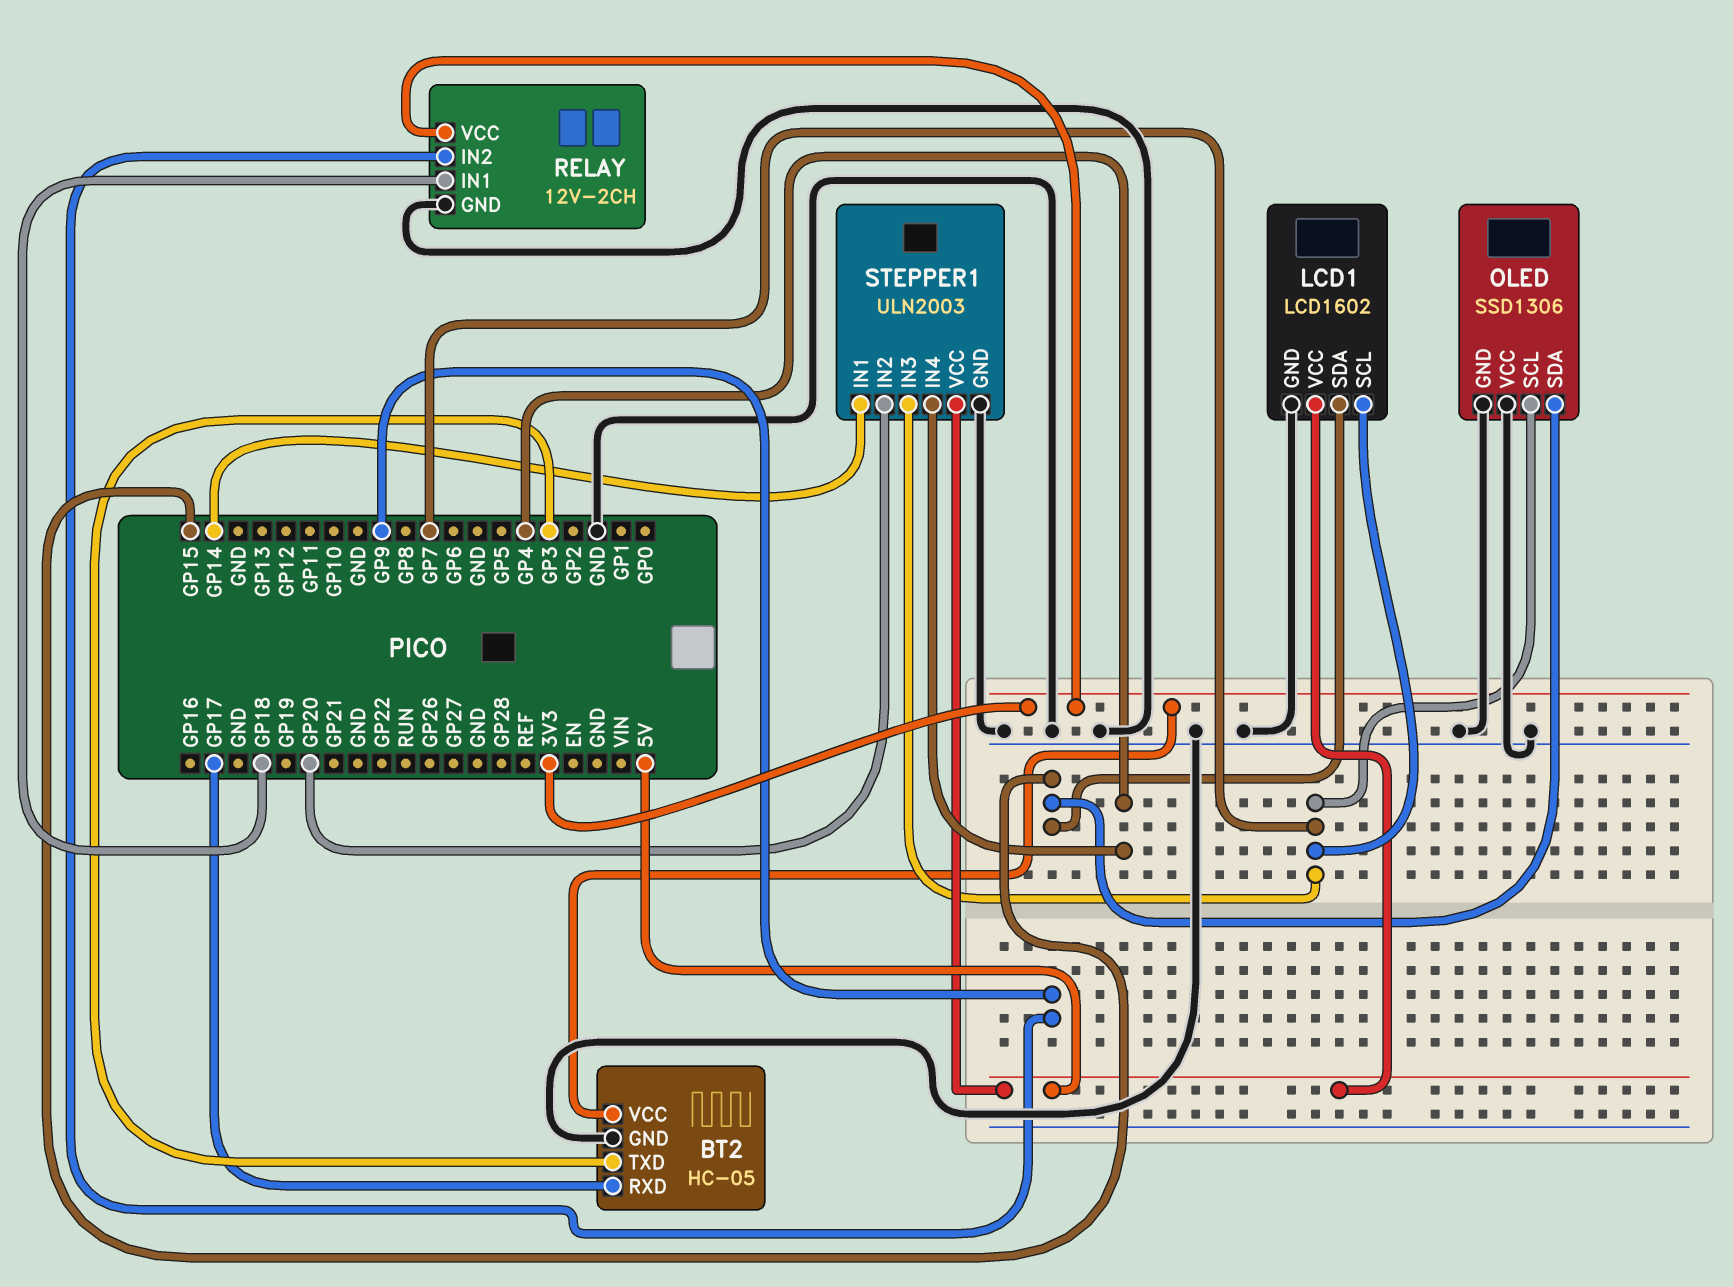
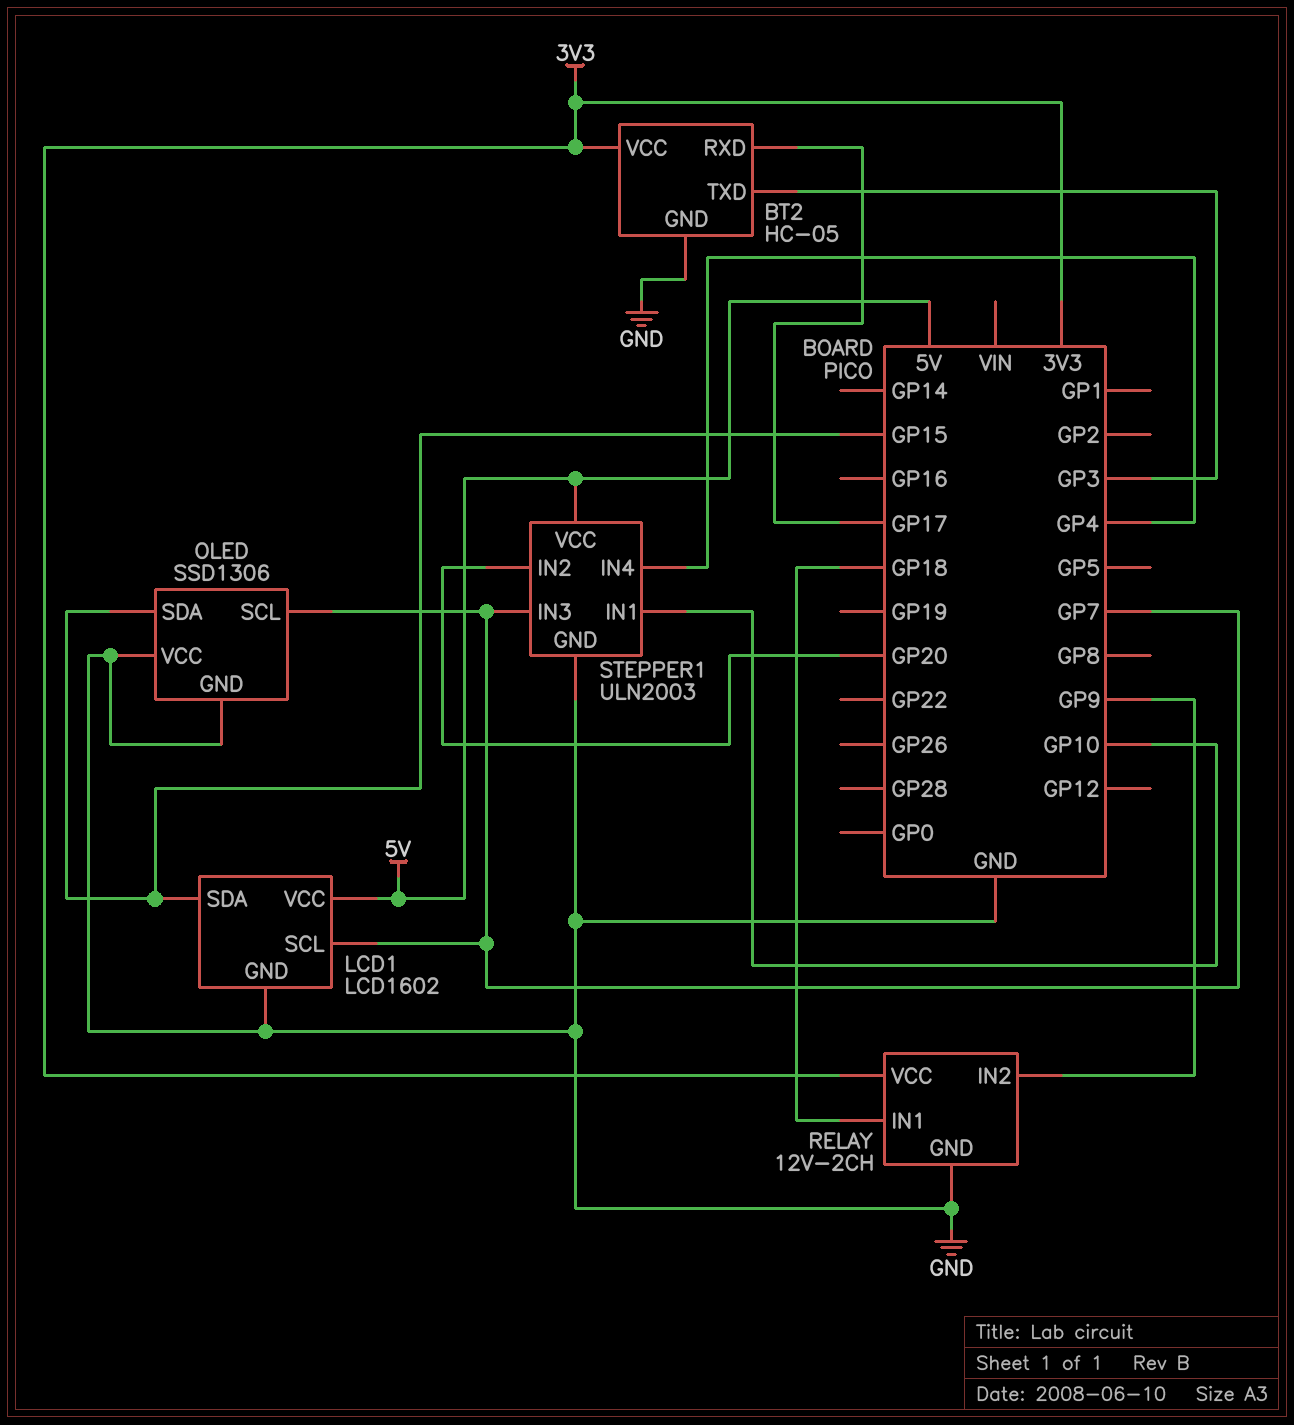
STEPPER1 pin IN1: GP14 -> GP10

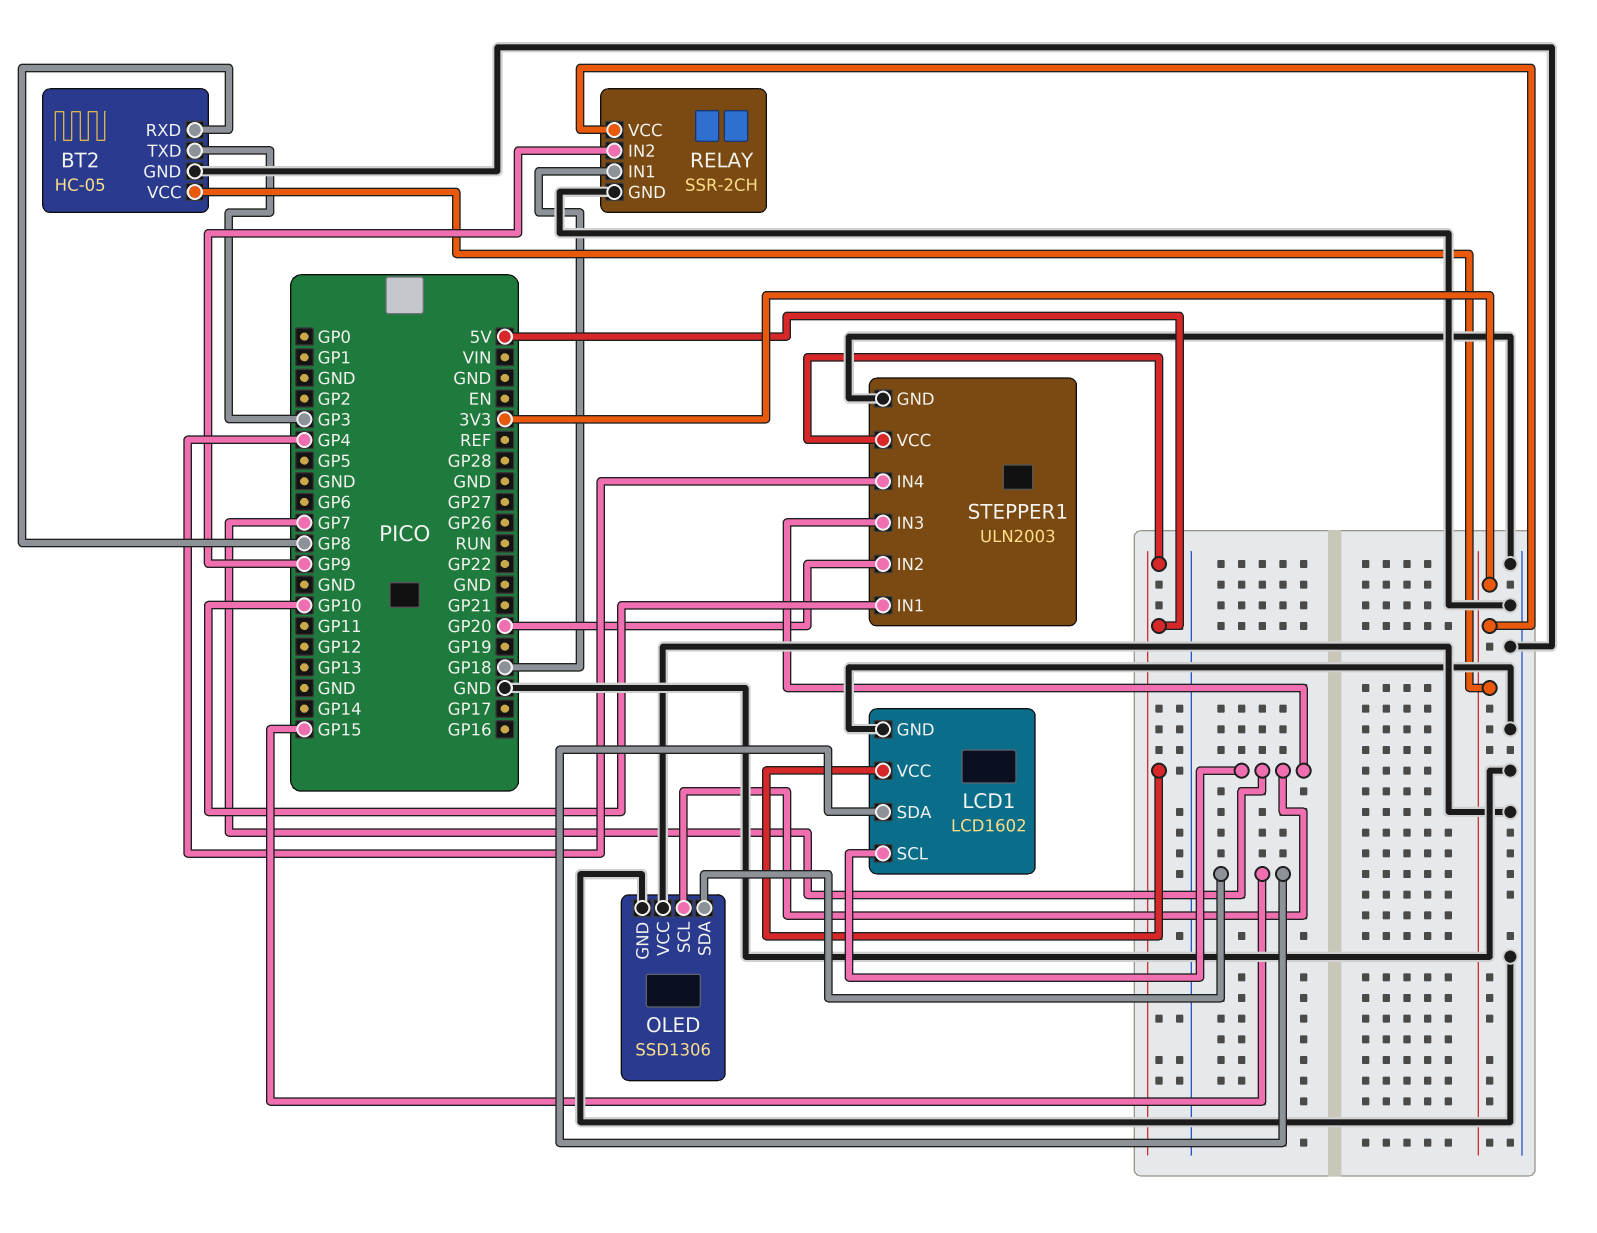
BT2 pin RXD: GP17 -> GP8
RELAY: 12V-2CH -> SSR-2CH

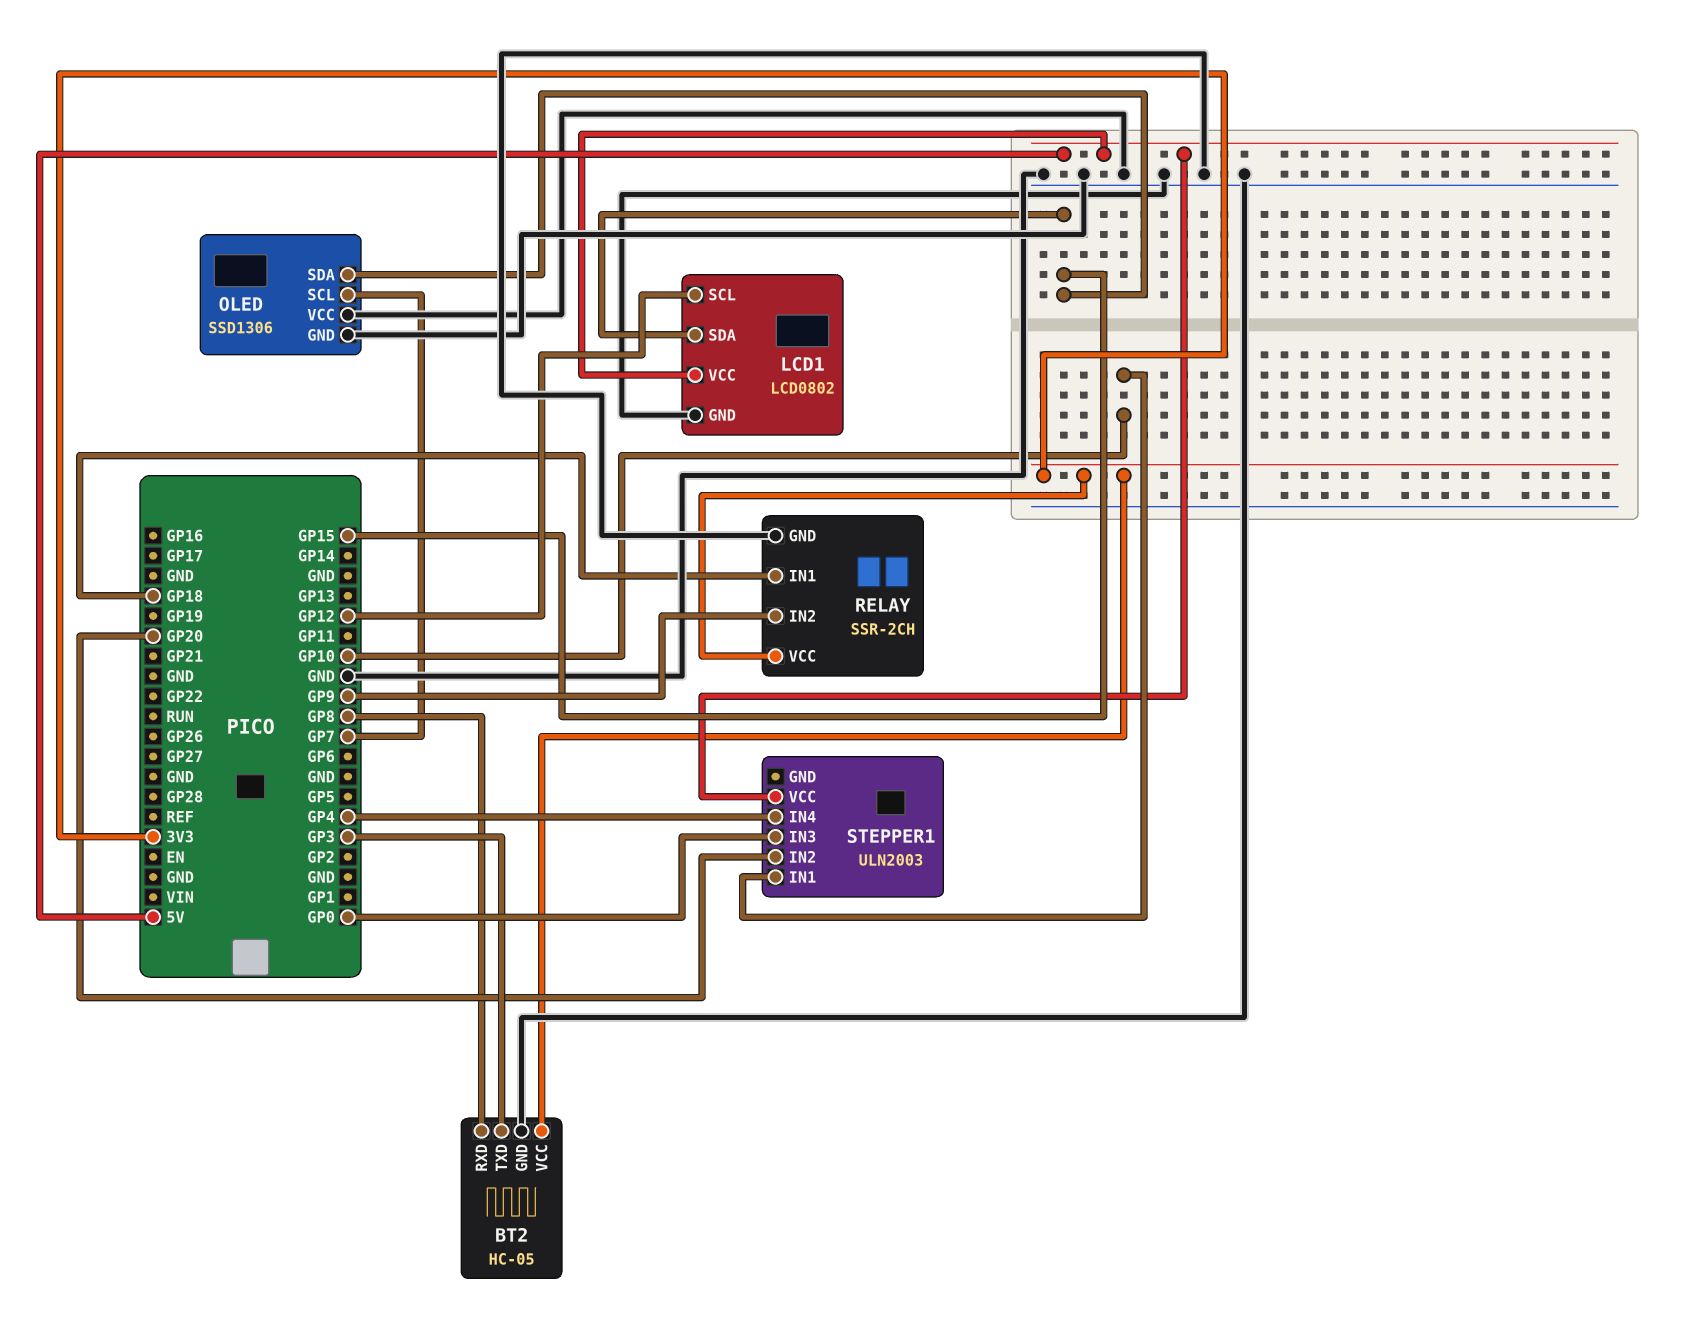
LCD1: LCD1602 -> LCD0802
LCD1 pin SCL: GP7 -> GP12
STEPPER1 pin GND: GND -> none
STEPPER1 pin IN3: GP7 -> GP0

